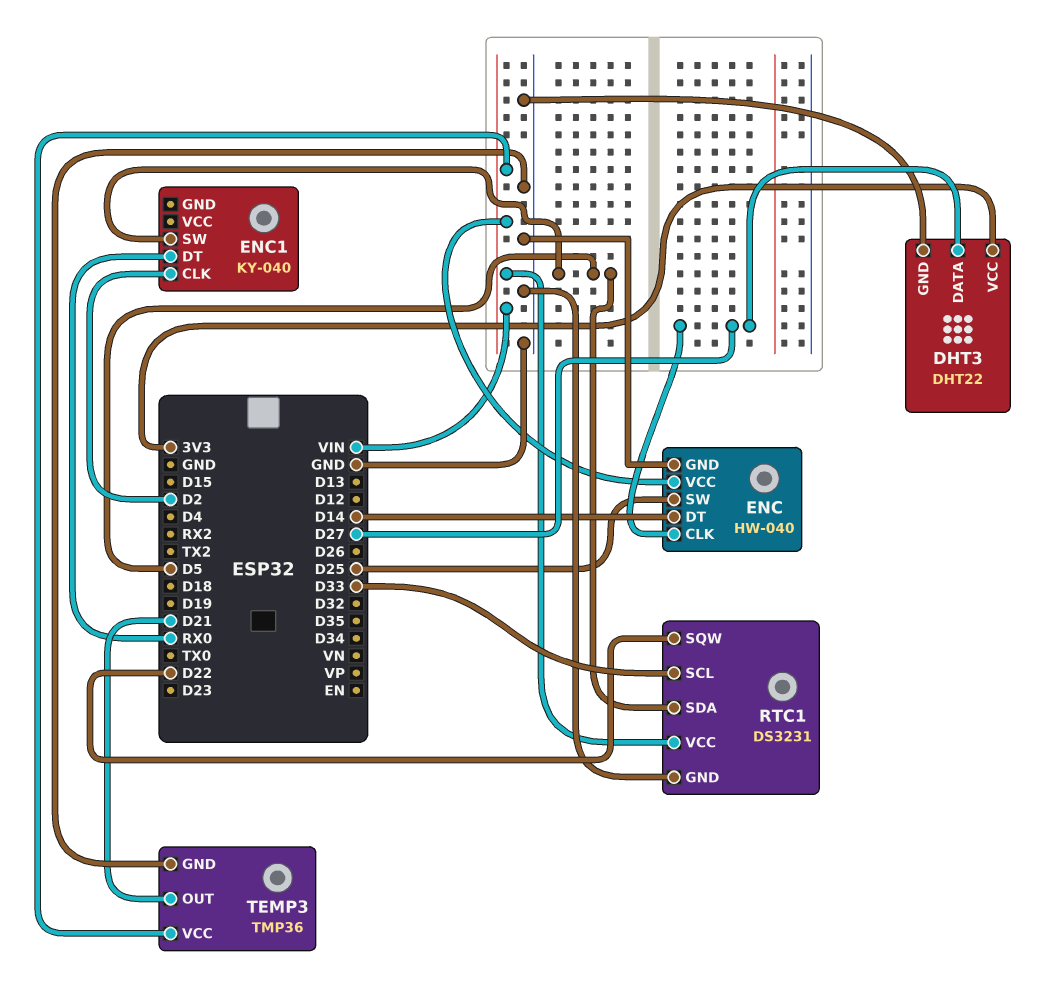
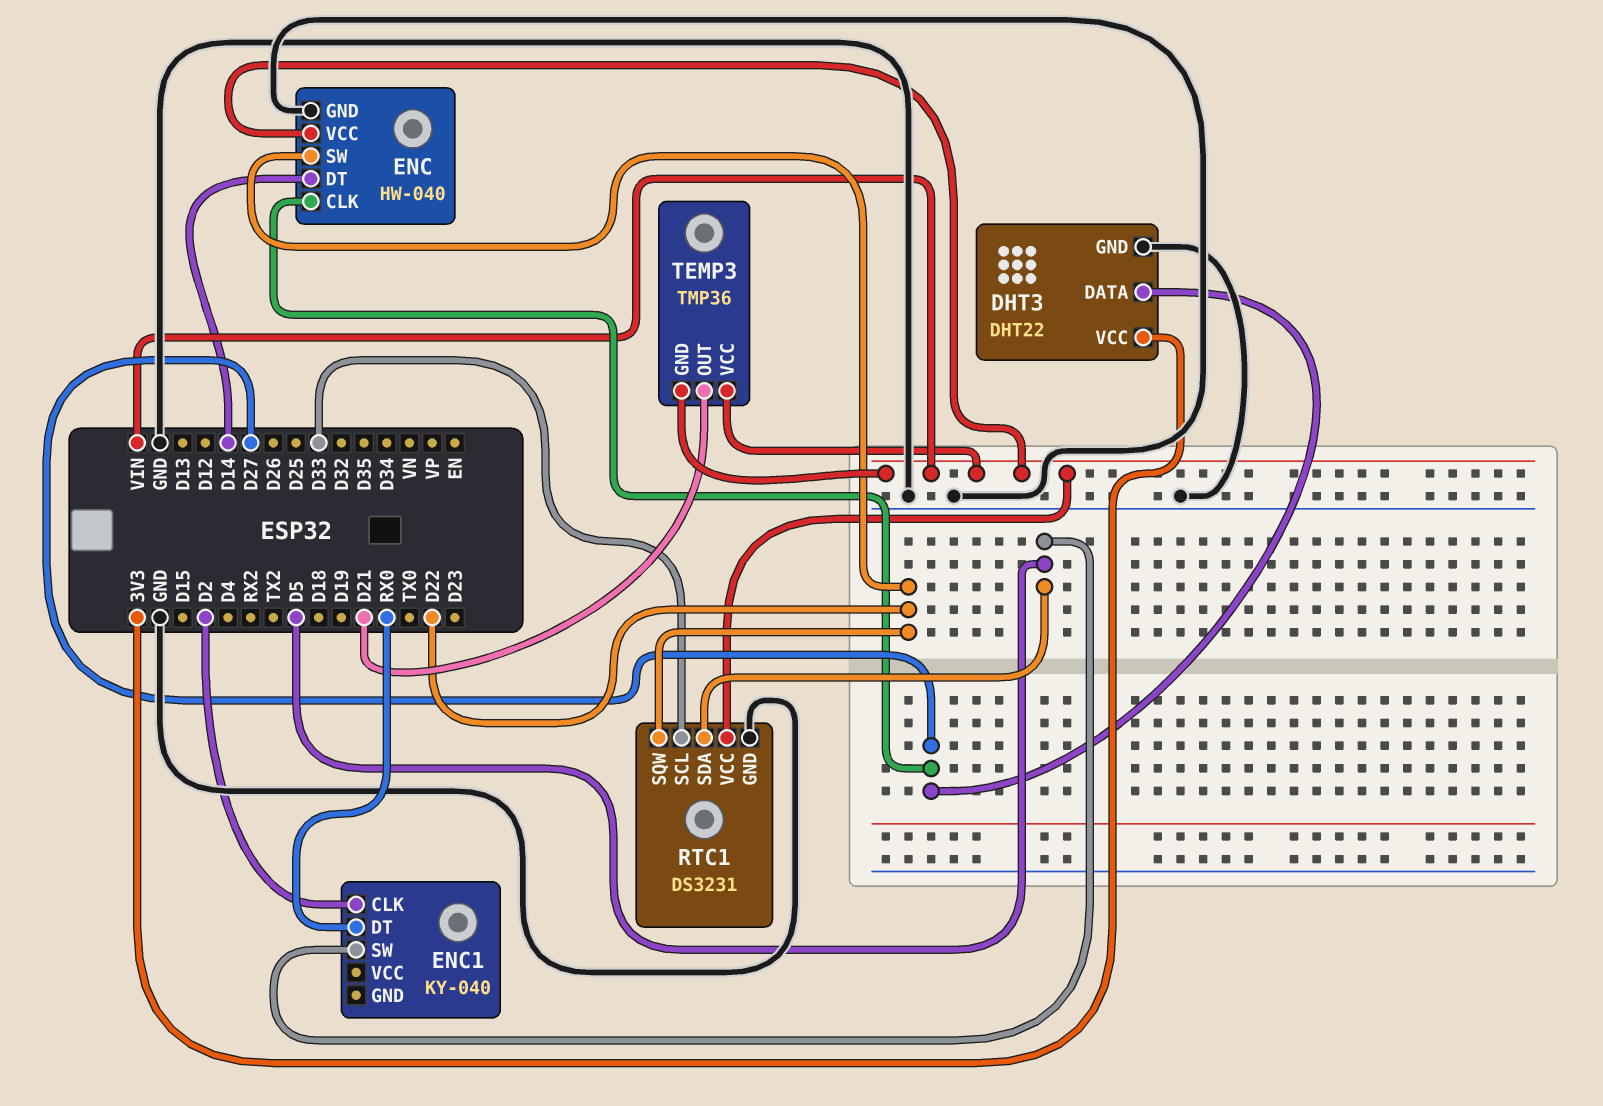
ENC pin SW: D25 -> D22
TEMP3 pin GND: GND -> VIN

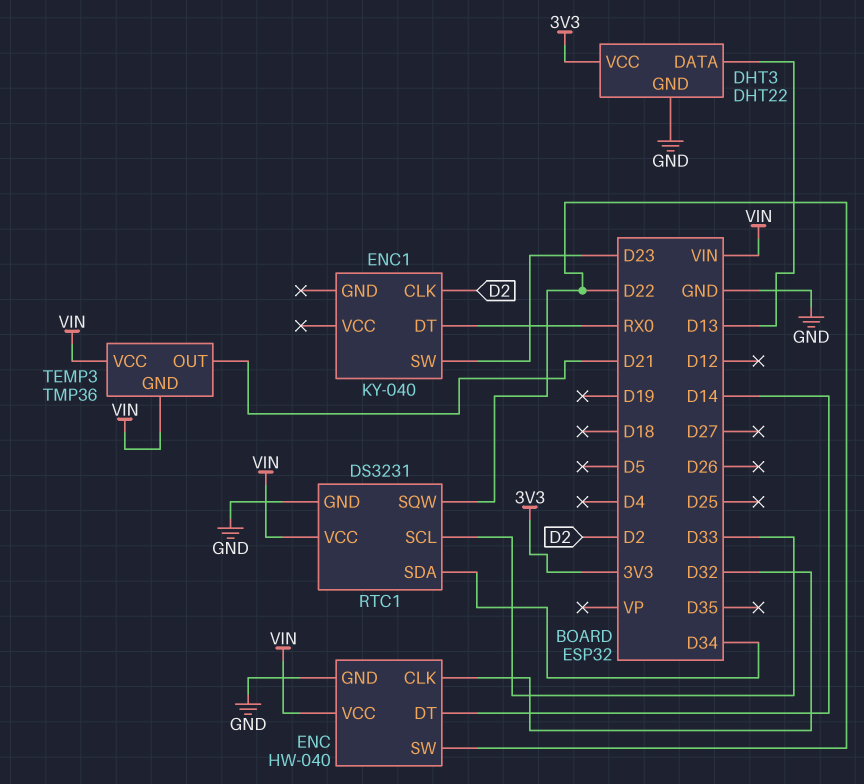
DHT3 pin DATA: D27 -> D13
ENC pin CLK: D27 -> D32
ENC1 pin SW: D5 -> D23
RTC1 pin SDA: D5 -> D34

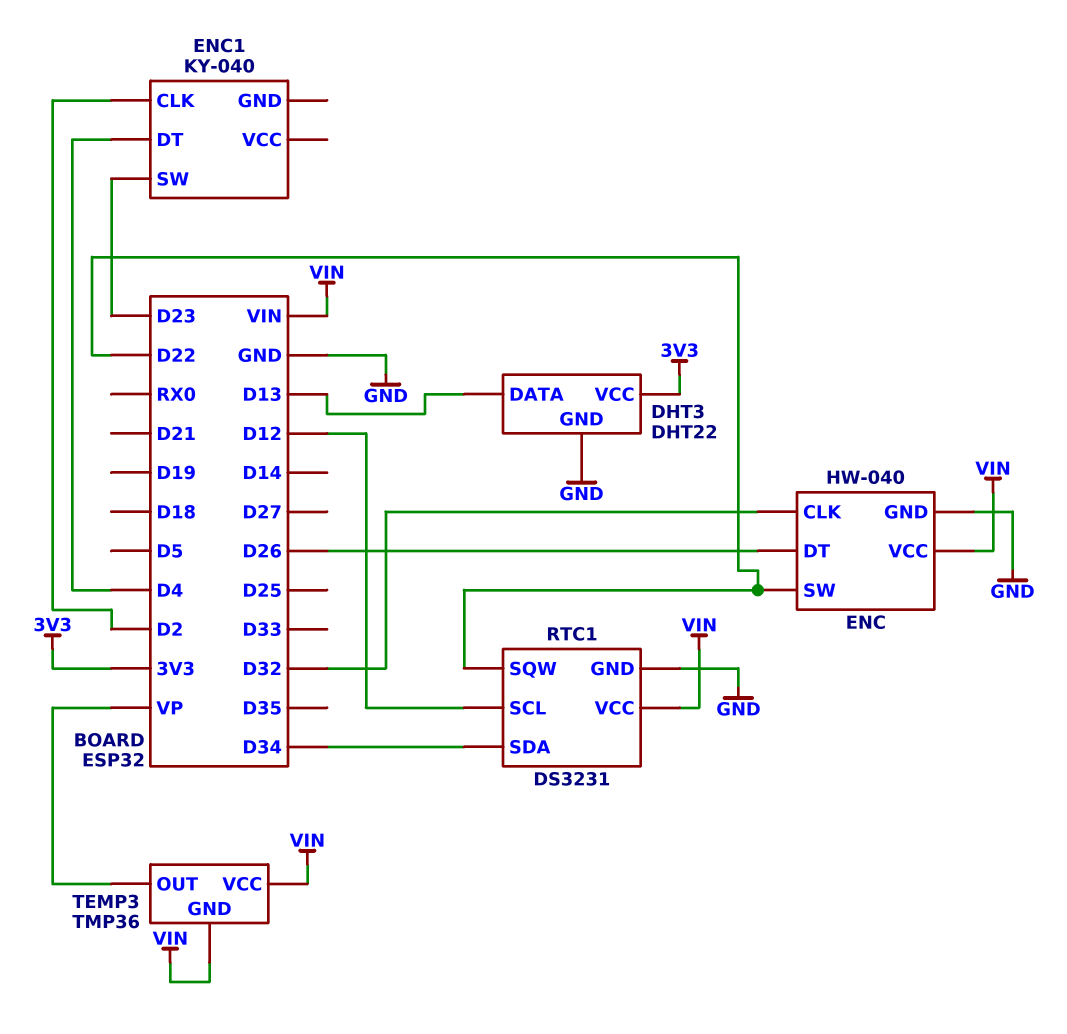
ENC pin DT: D14 -> D26
ENC1 pin DT: RX0 -> D4
RTC1 pin SCL: D33 -> D12
TEMP3 pin OUT: D21 -> VP

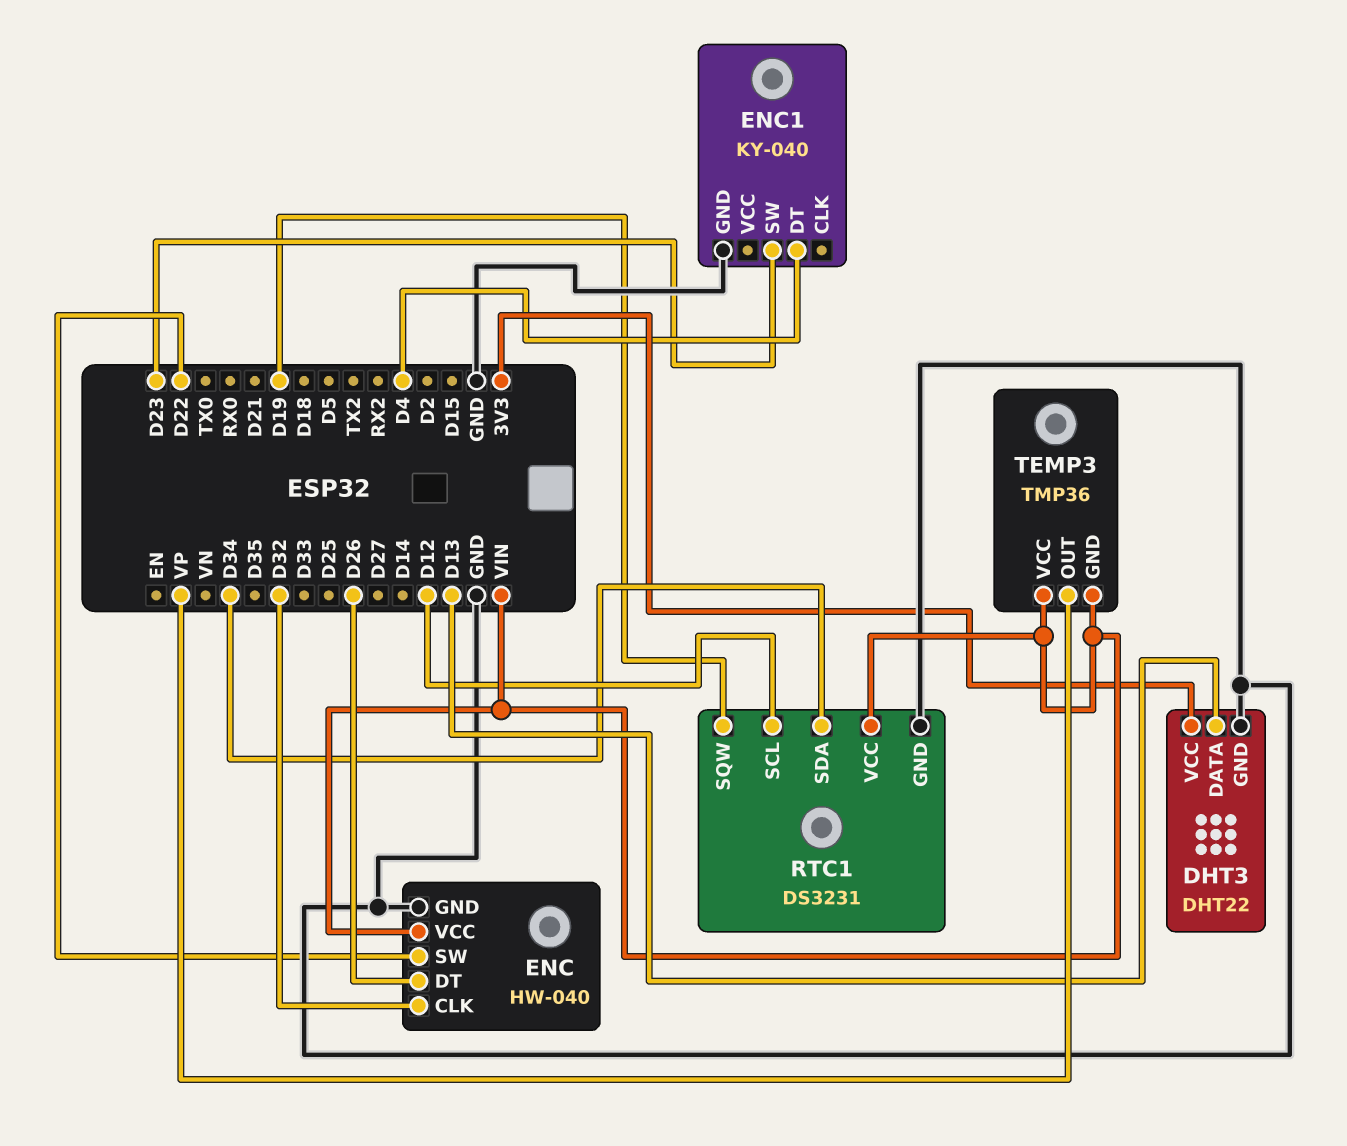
ENC1 pin CLK: D2 -> none
ENC1 pin GND: none -> GND
RTC1 pin SQW: D22 -> D19

